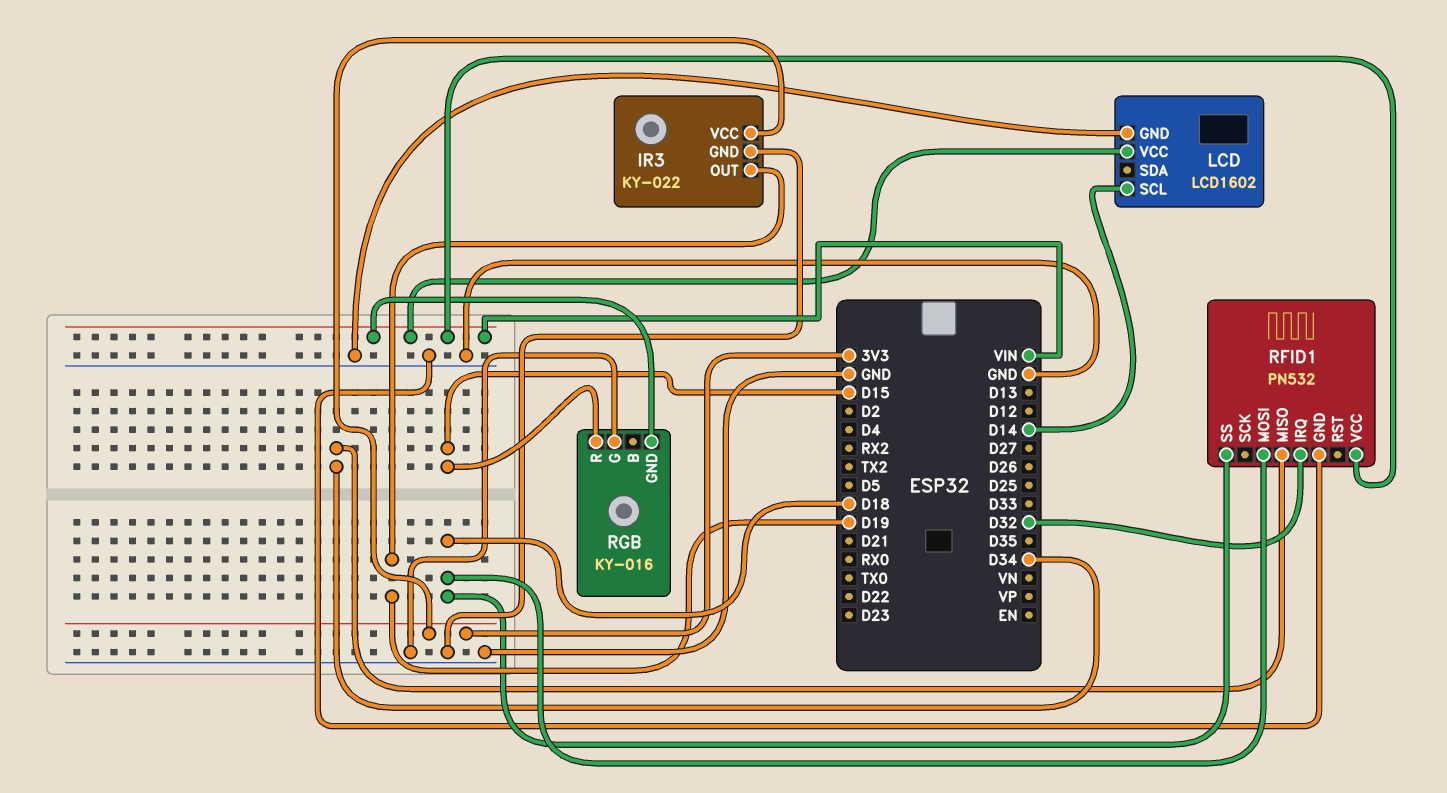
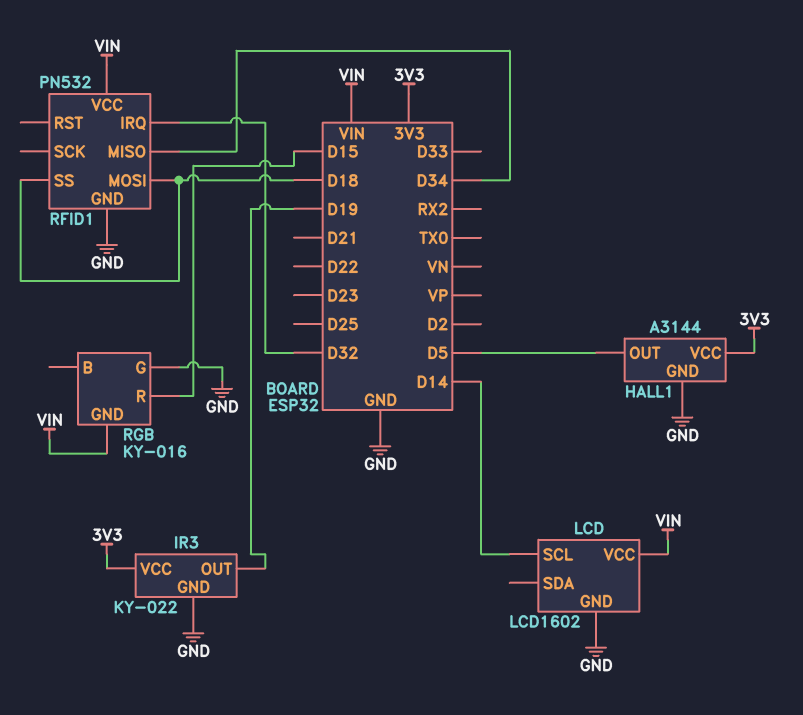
HALL1: none -> A3144
HALL1 pin GND: none -> GND
HALL1 pin OUT: none -> D5
HALL1 pin VCC: none -> 3V3

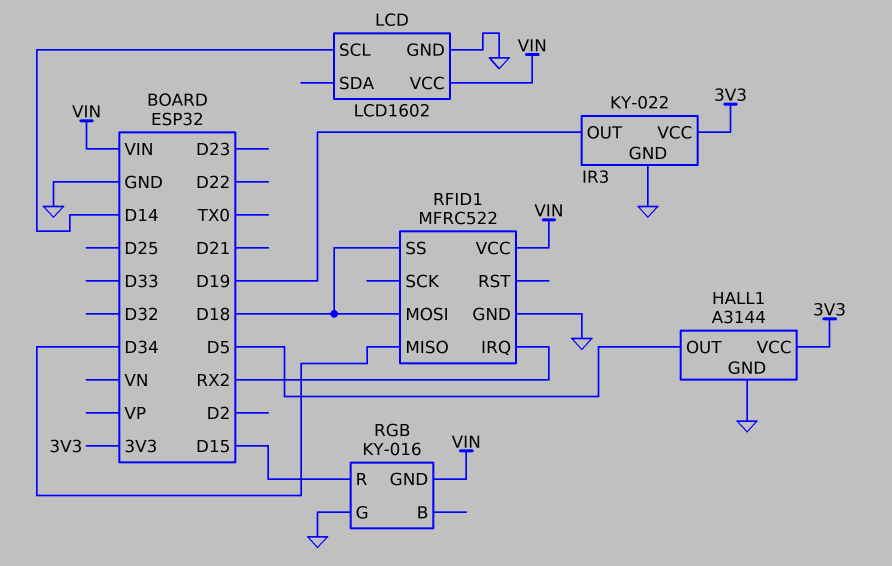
RFID1: PN532 -> MFRC522
RFID1 pin IRQ: D32 -> RX2

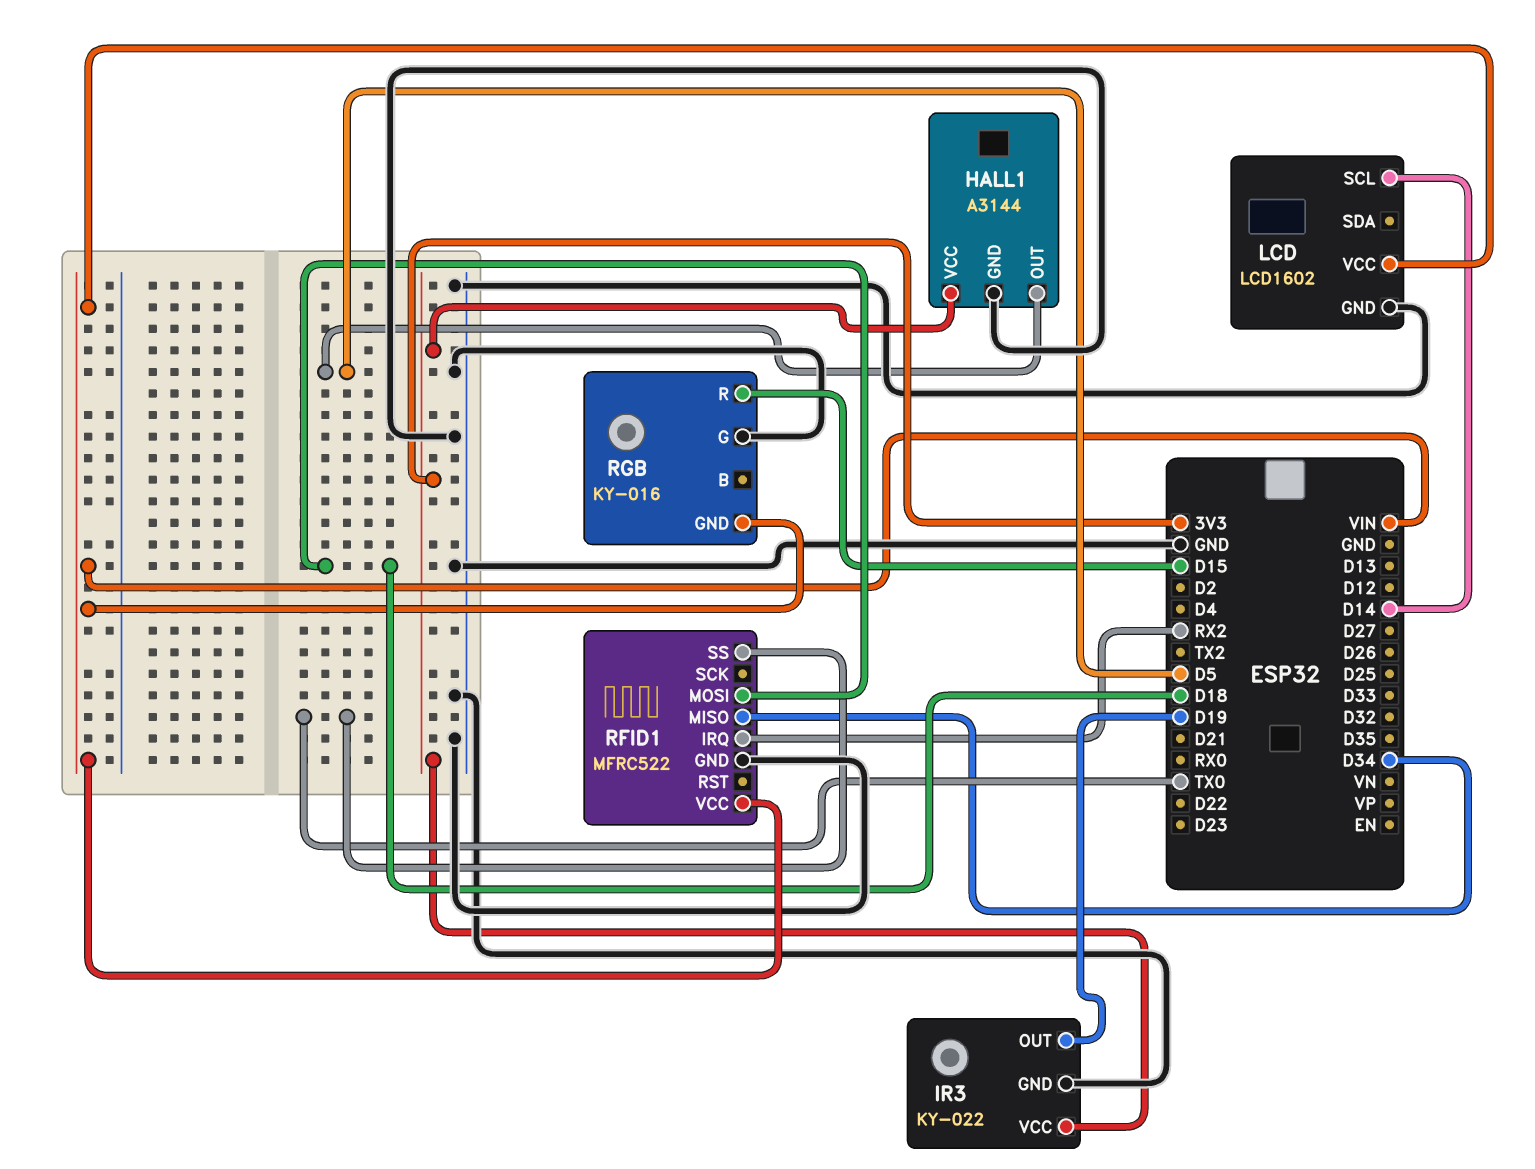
RFID1 pin SS: D18 -> TX0

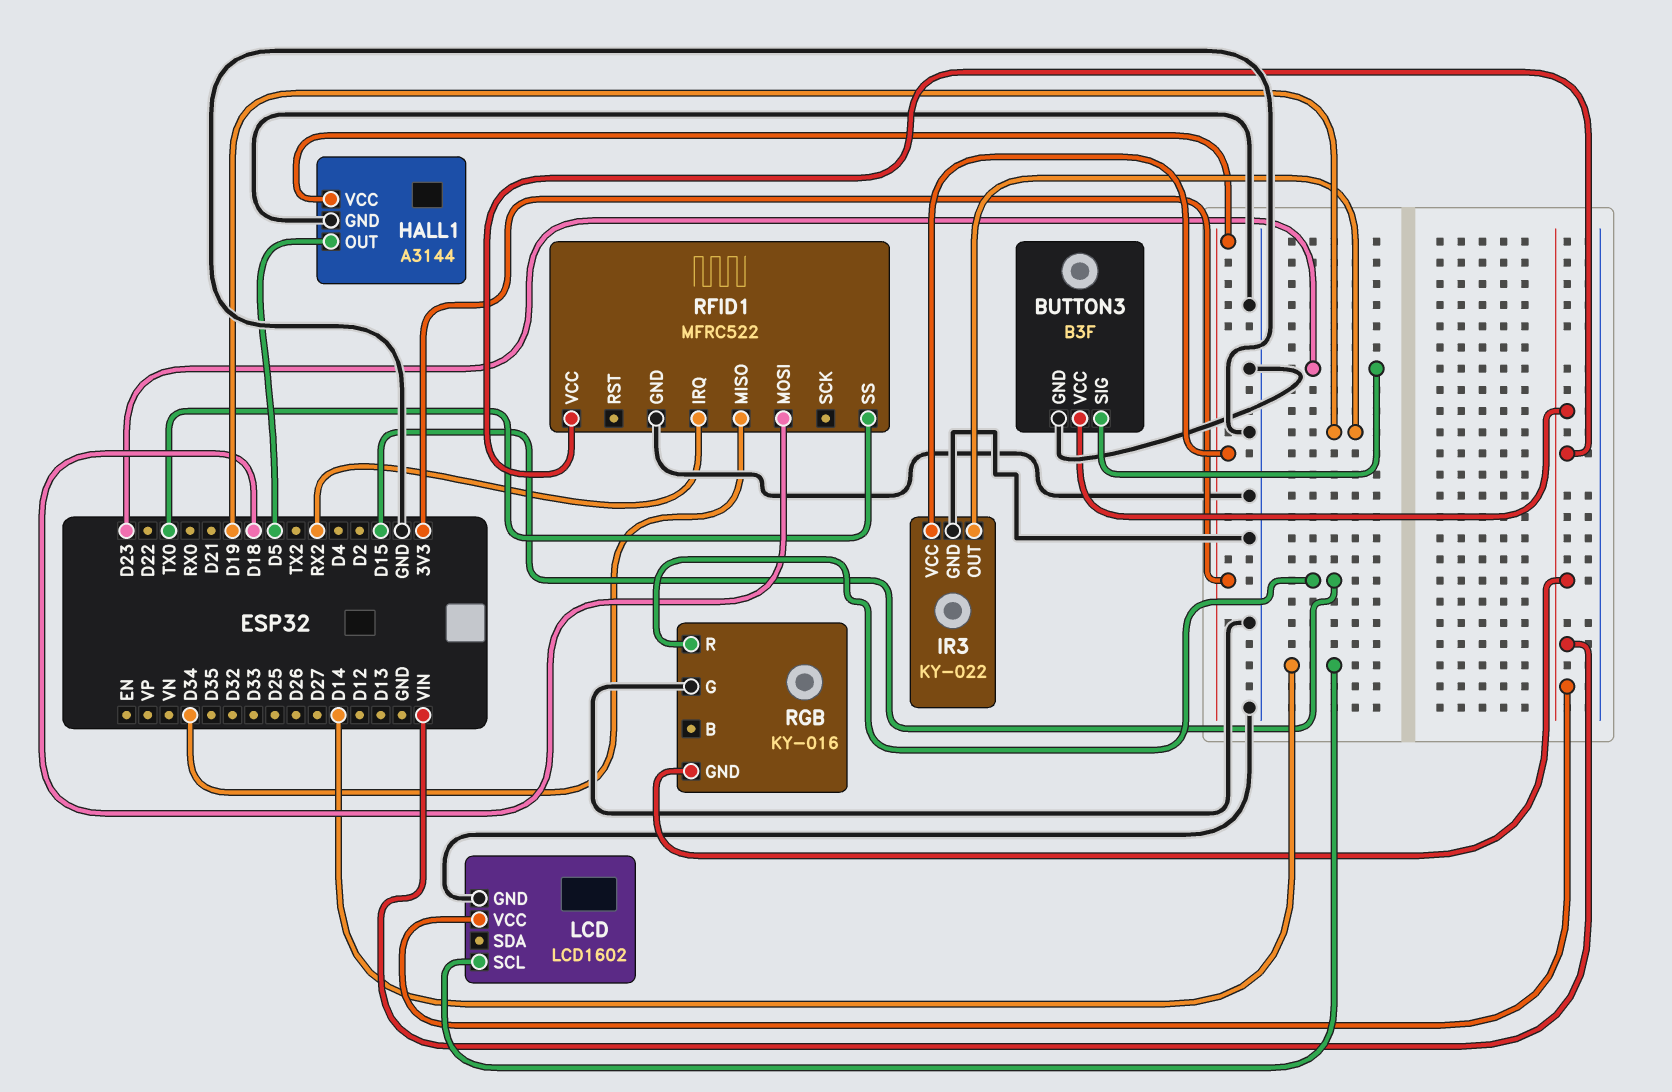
BUTTON3: none -> B3F
BUTTON3 pin GND: none -> GND
BUTTON3 pin SIG: none -> D23
BUTTON3 pin VCC: none -> VIN

